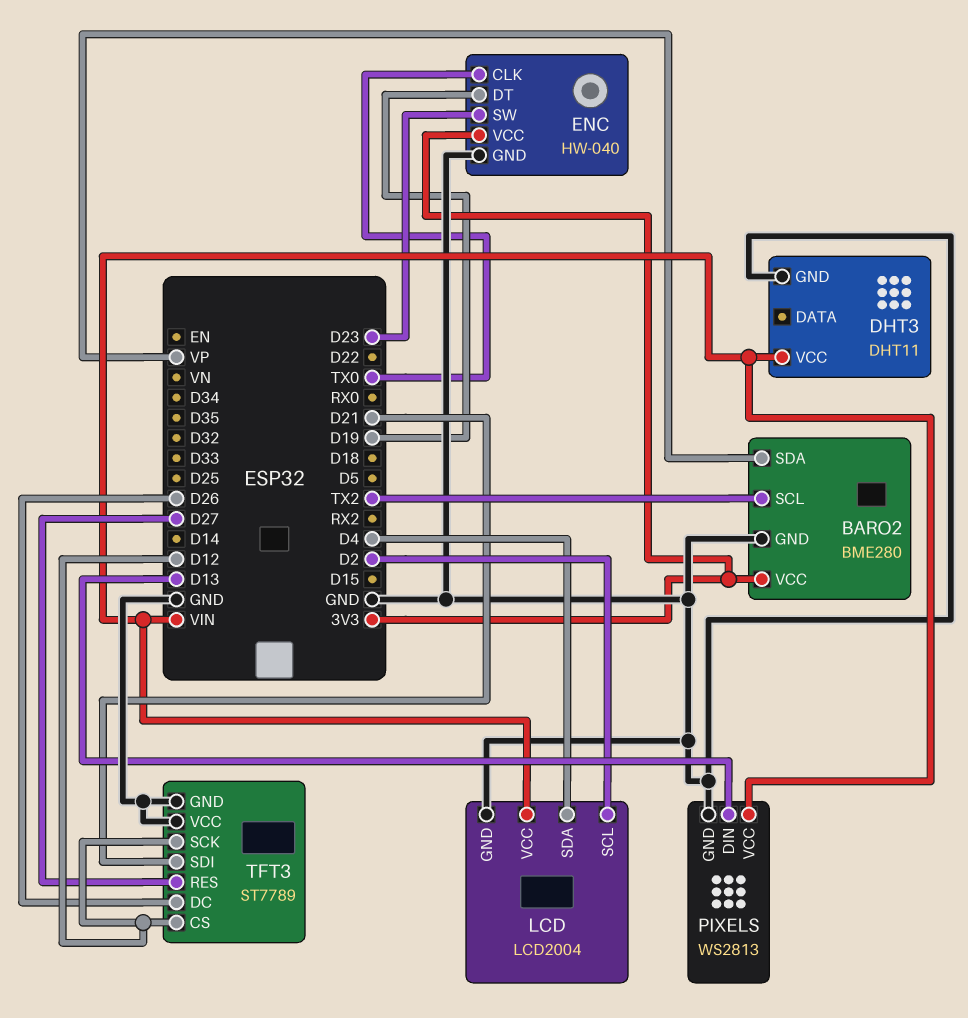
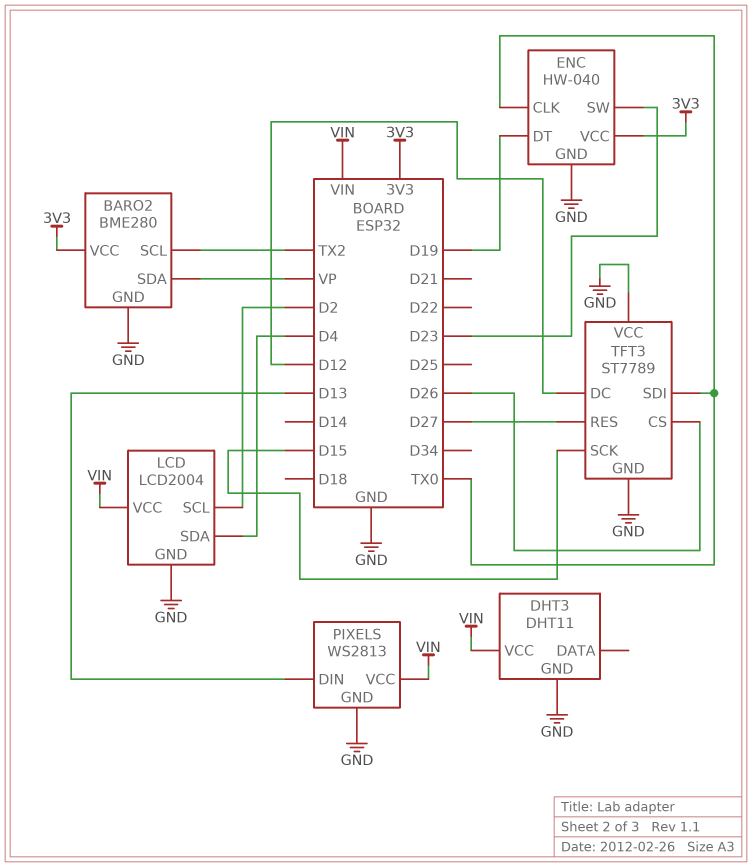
TFT3 pin CS: D12 -> D26
TFT3 pin DC: D26 -> D12
TFT3 pin SCK: D12 -> D15
TFT3 pin SDI: D21 -> TX0

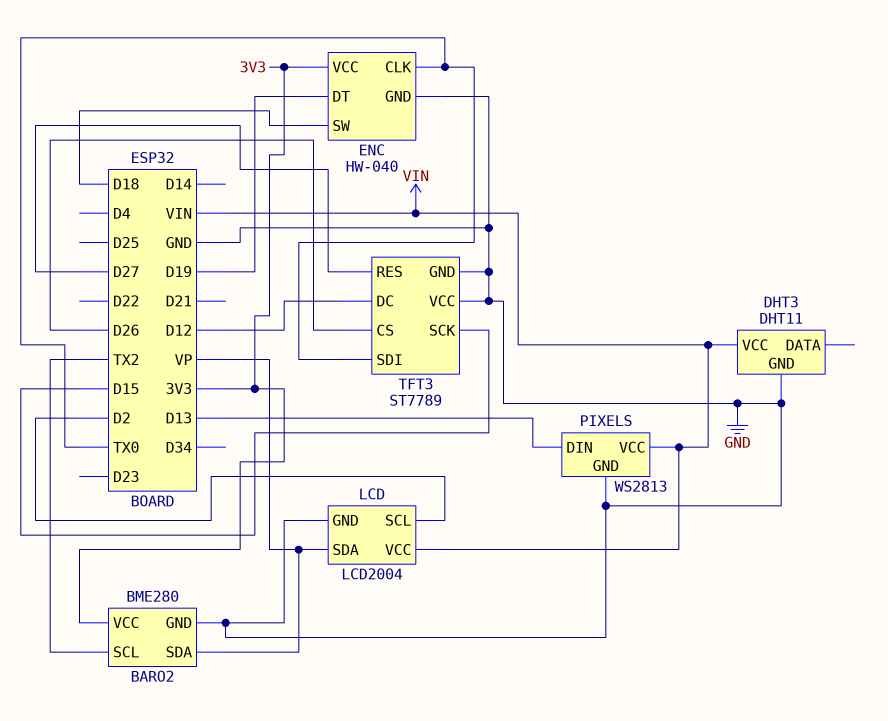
ENC pin SW: D23 -> D18
LCD pin SDA: D4 -> VP

